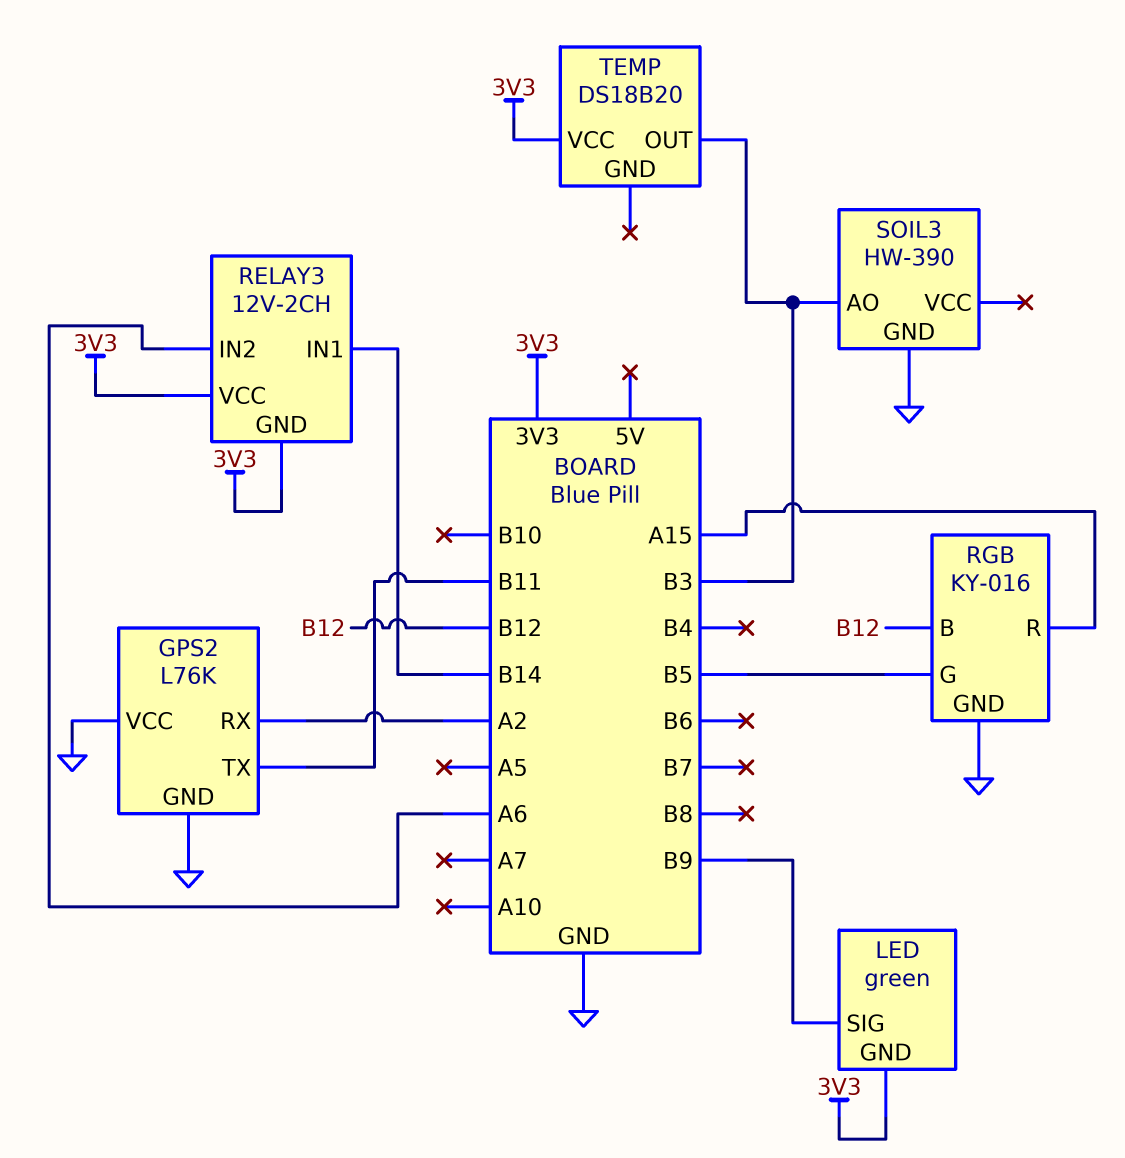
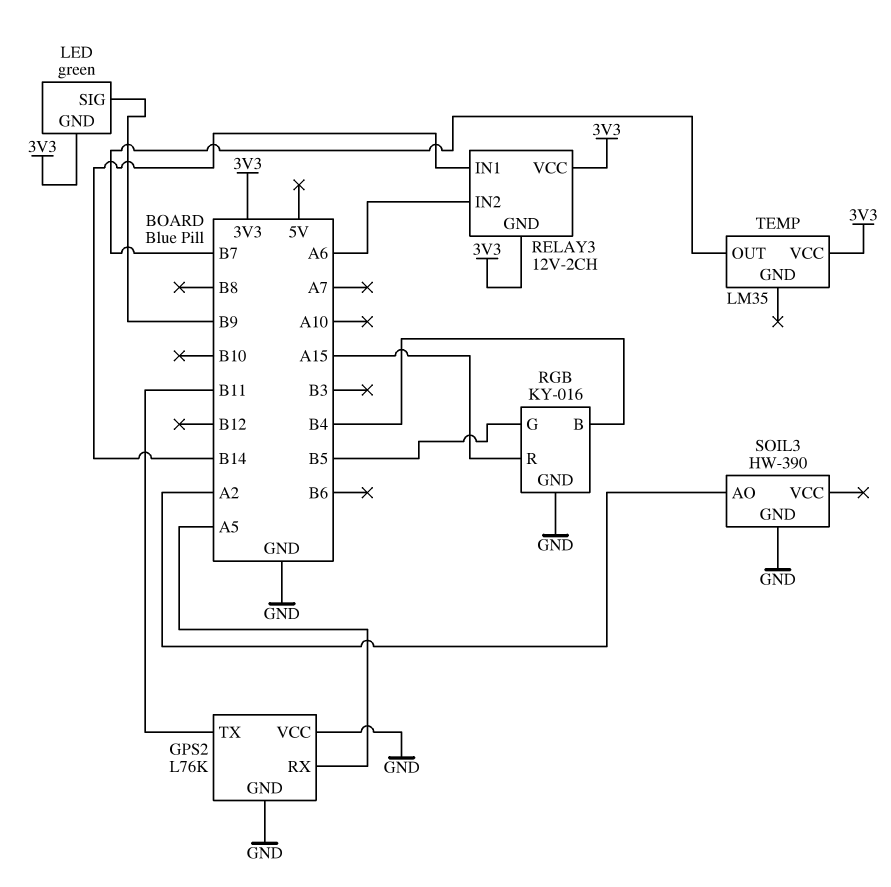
GPS2 pin RX: A2 -> A5
RGB pin B: B12 -> B4
SOIL3 pin AO: B3 -> A2
TEMP: DS18B20 -> LM35
TEMP pin OUT: B3 -> B7

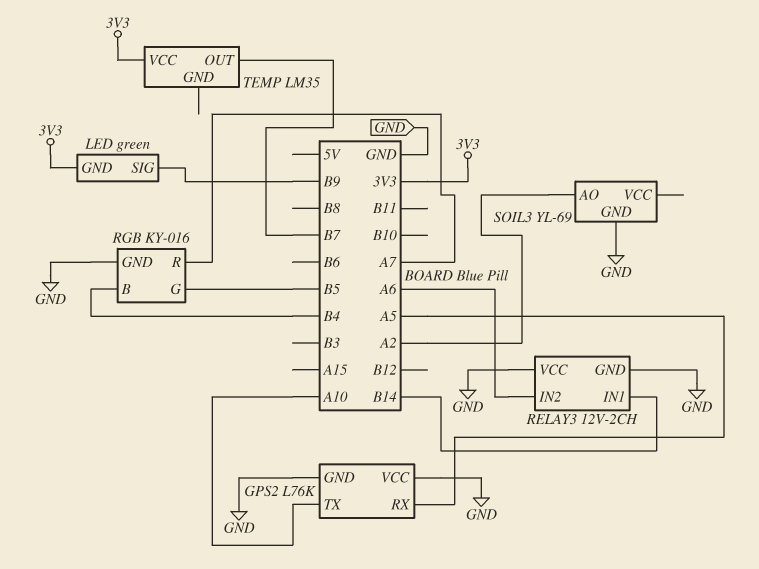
GPS2 pin TX: B11 -> A10
RELAY3 pin GND: 3V3 -> GND
RELAY3 pin VCC: 3V3 -> GND
RGB pin R: A15 -> A7
SOIL3: HW-390 -> YL-69

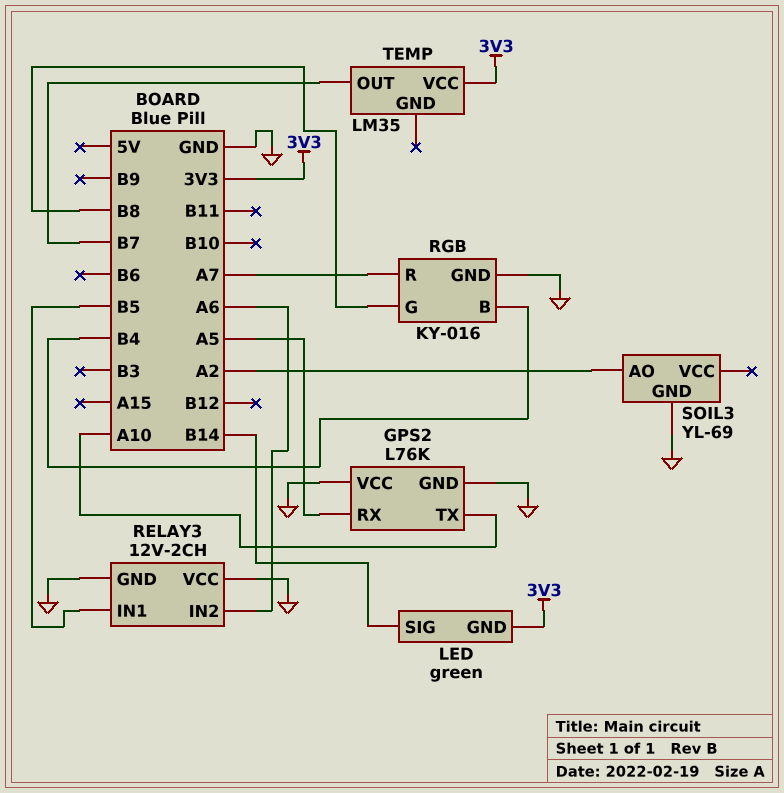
LED pin SIG: B9 -> B14
RELAY3 pin IN1: B14 -> B5
RGB pin G: B5 -> B8

